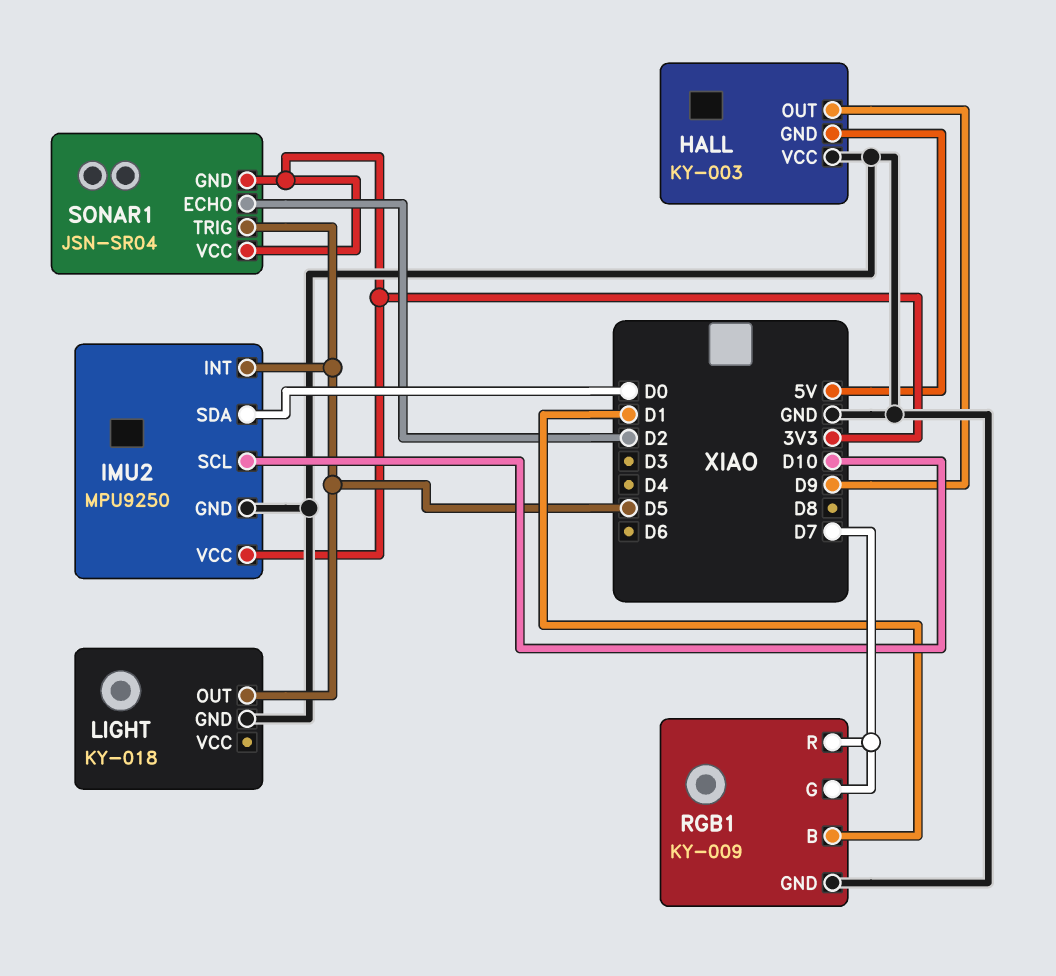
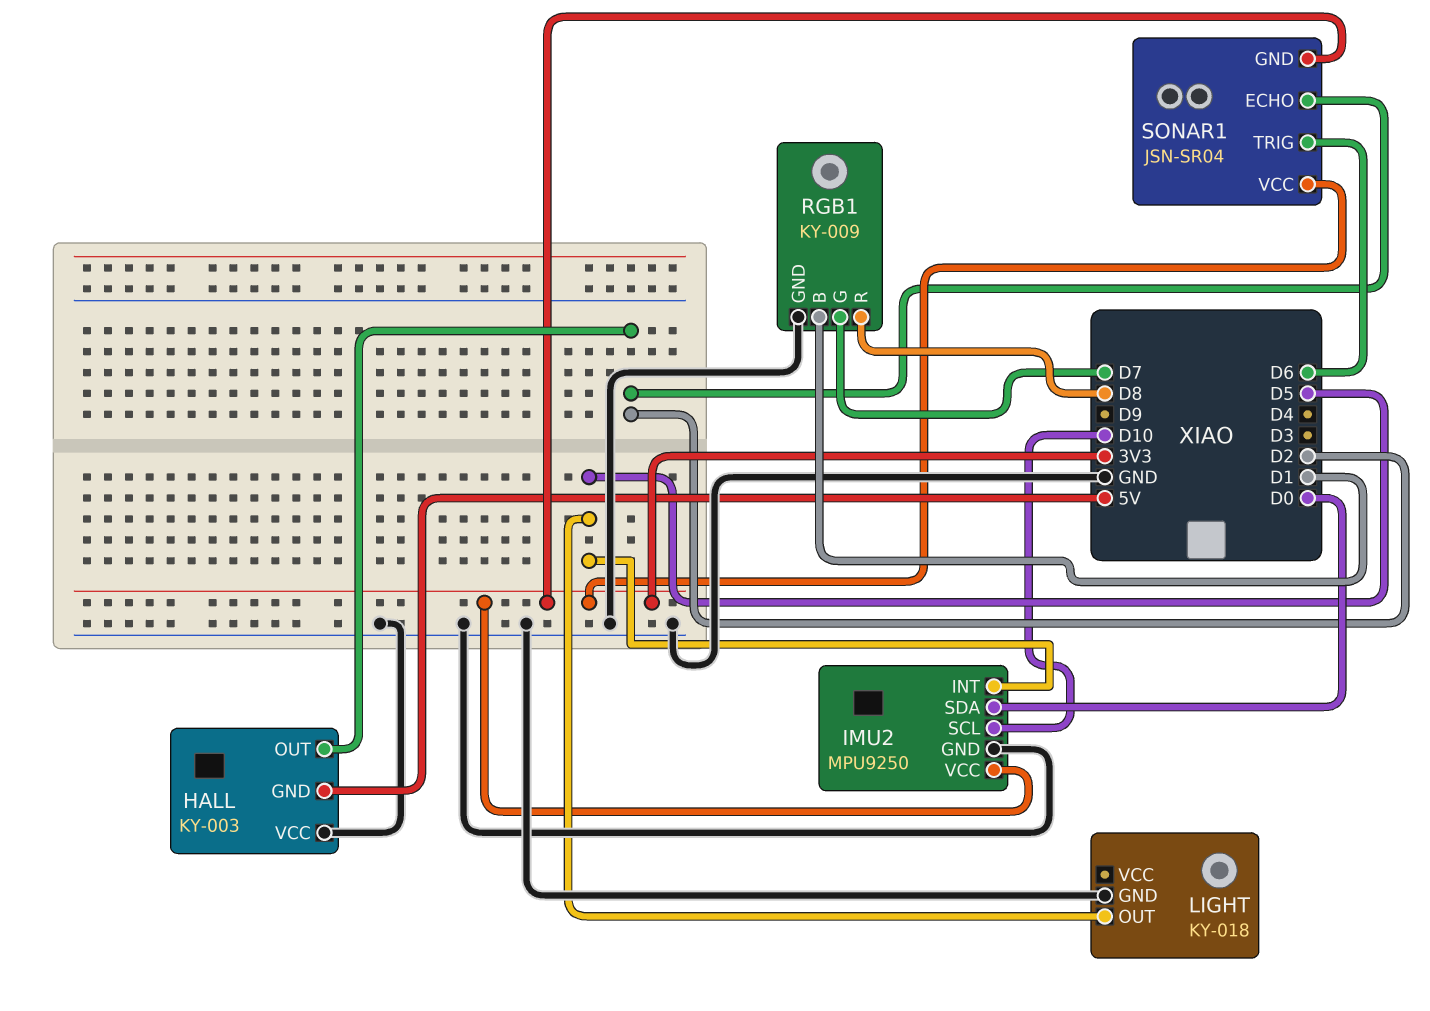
HALL pin OUT: D9 -> D2
RGB1 pin R: D7 -> D8
SONAR1 pin TRIG: D5 -> D6

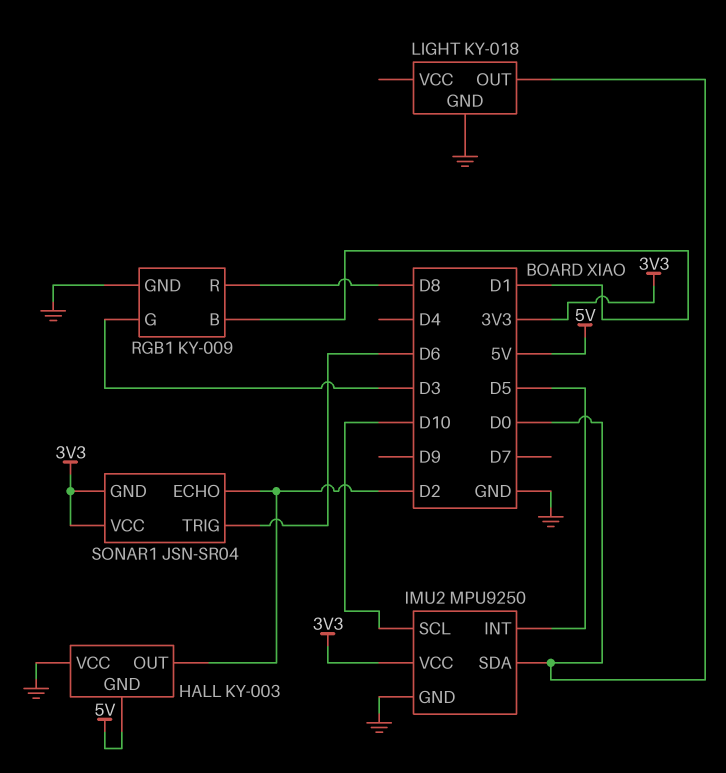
LIGHT pin OUT: D5 -> D0
RGB1 pin G: D7 -> D3

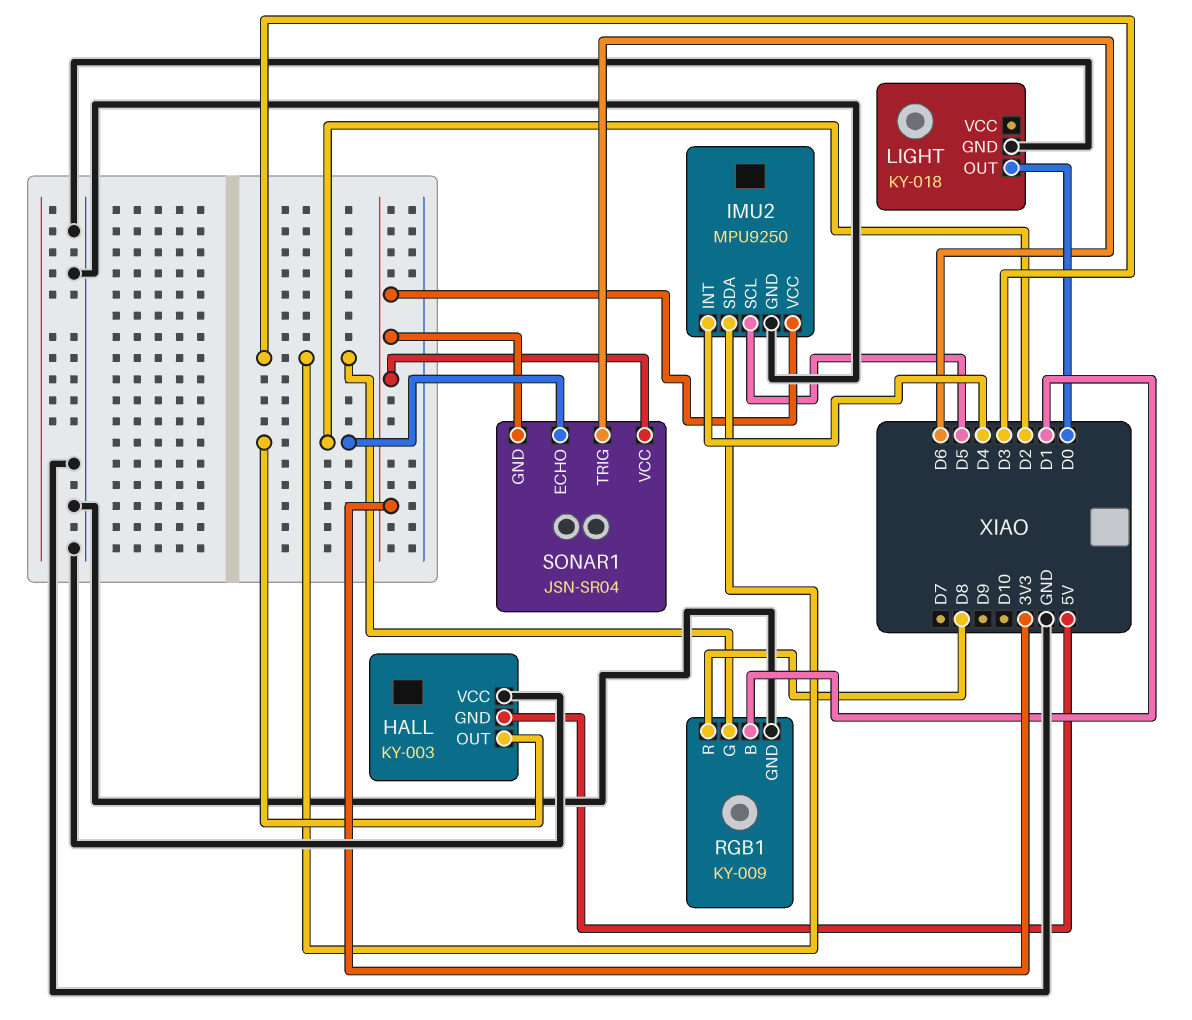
IMU2 pin INT: D5 -> D4
IMU2 pin SCL: D10 -> D5
IMU2 pin SDA: D0 -> D3

